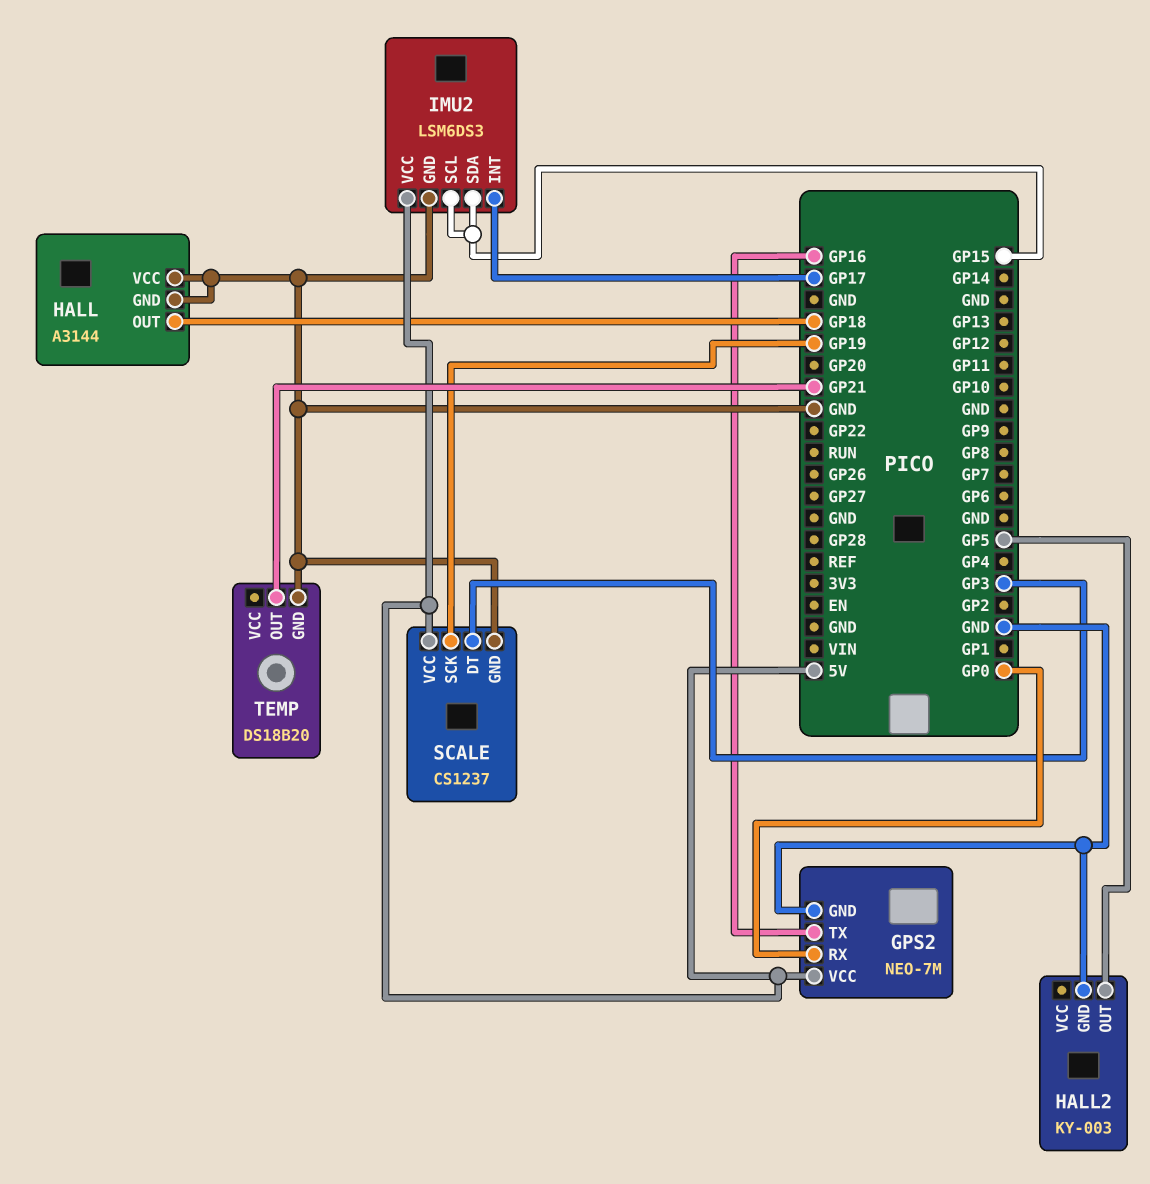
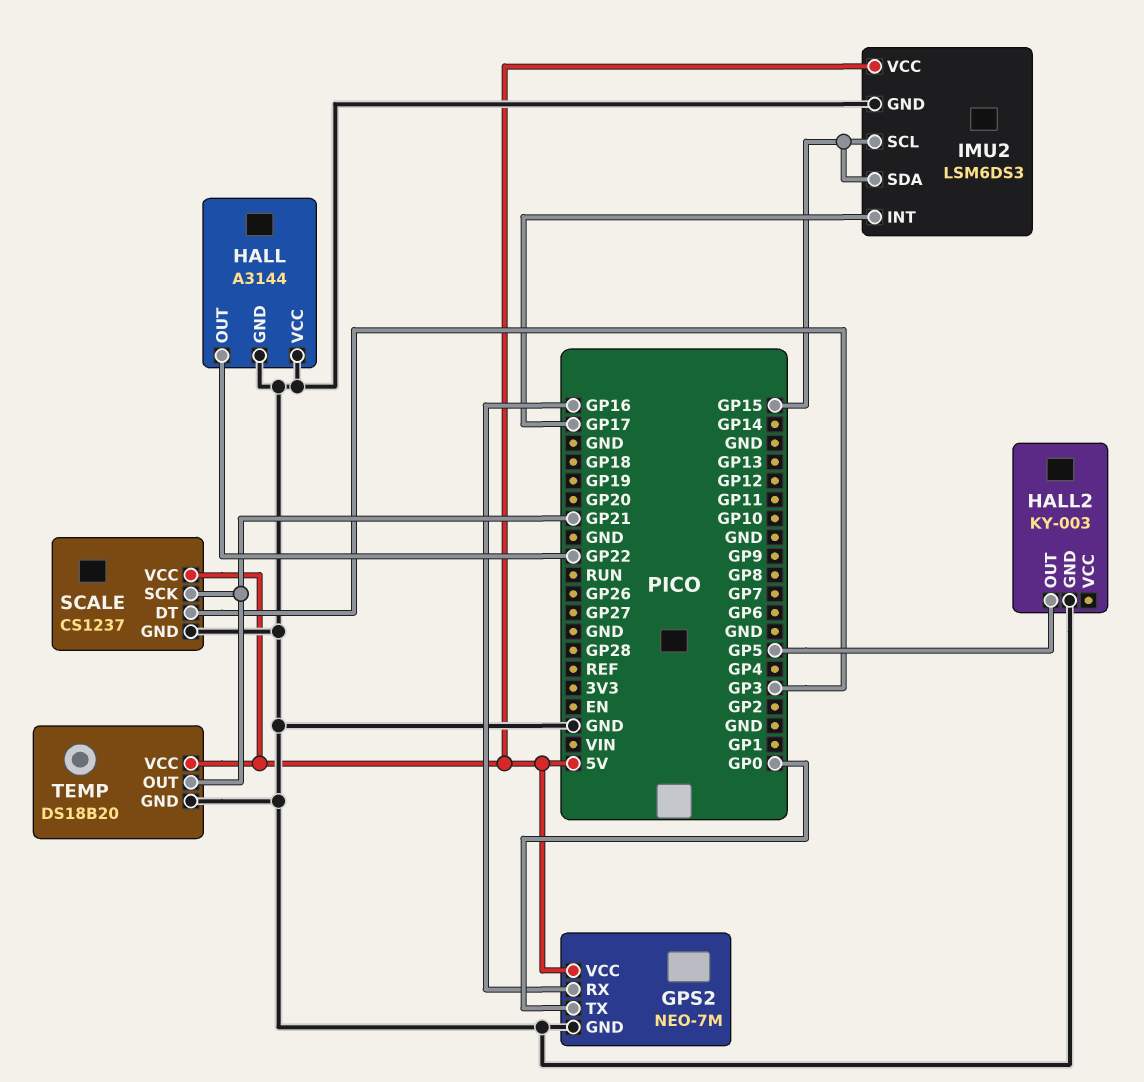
GPS2 pin RX: GP0 -> GP16
GPS2 pin TX: GP16 -> GP0
HALL pin OUT: GP18 -> GP22
SCALE pin SCK: GP19 -> GP21
TEMP pin VCC: none -> 5V

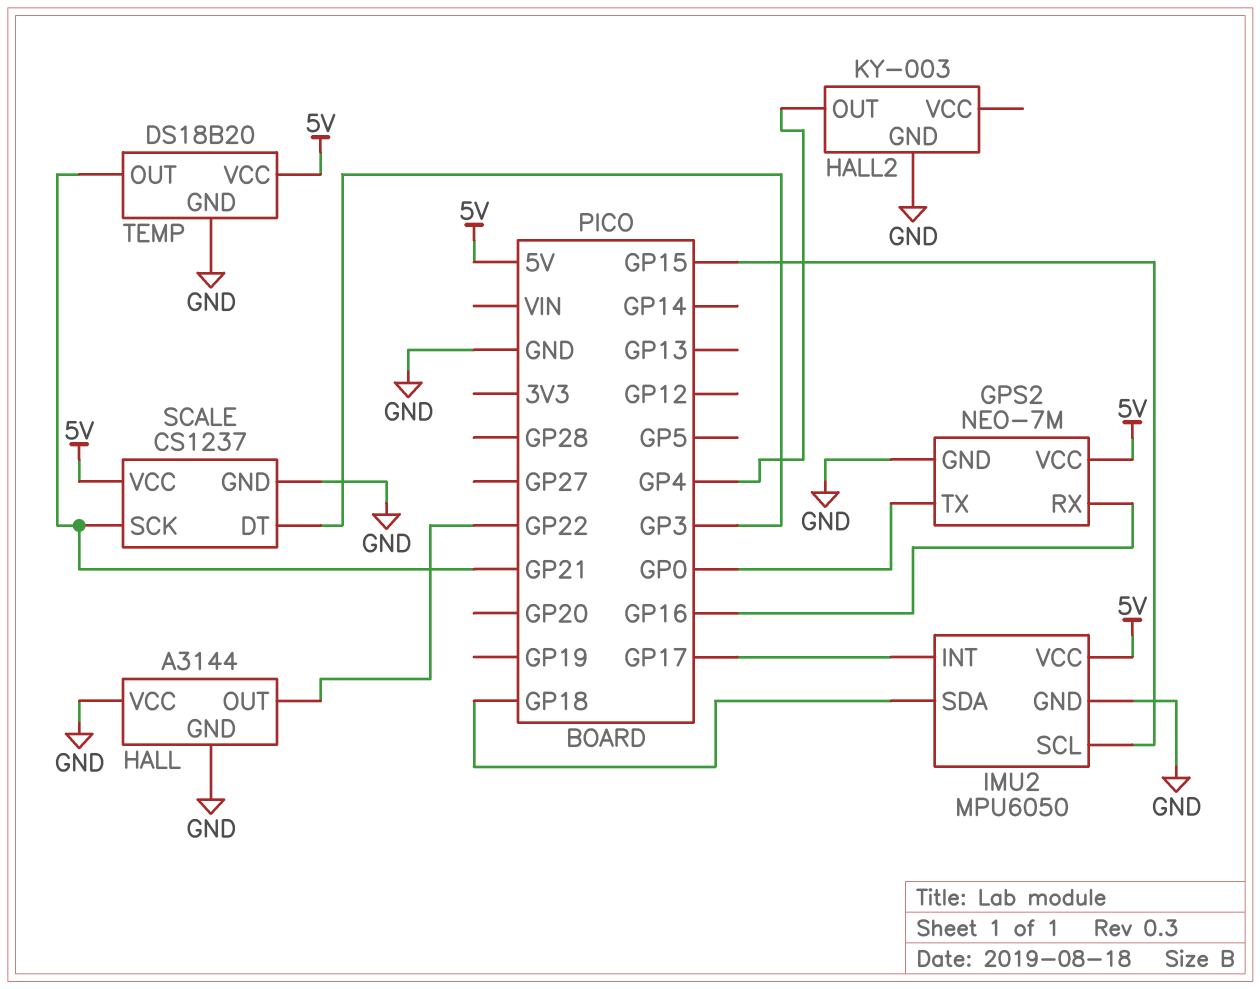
HALL2 pin OUT: GP5 -> GP4
IMU2: LSM6DS3 -> MPU6050
IMU2 pin SDA: GP15 -> GP18

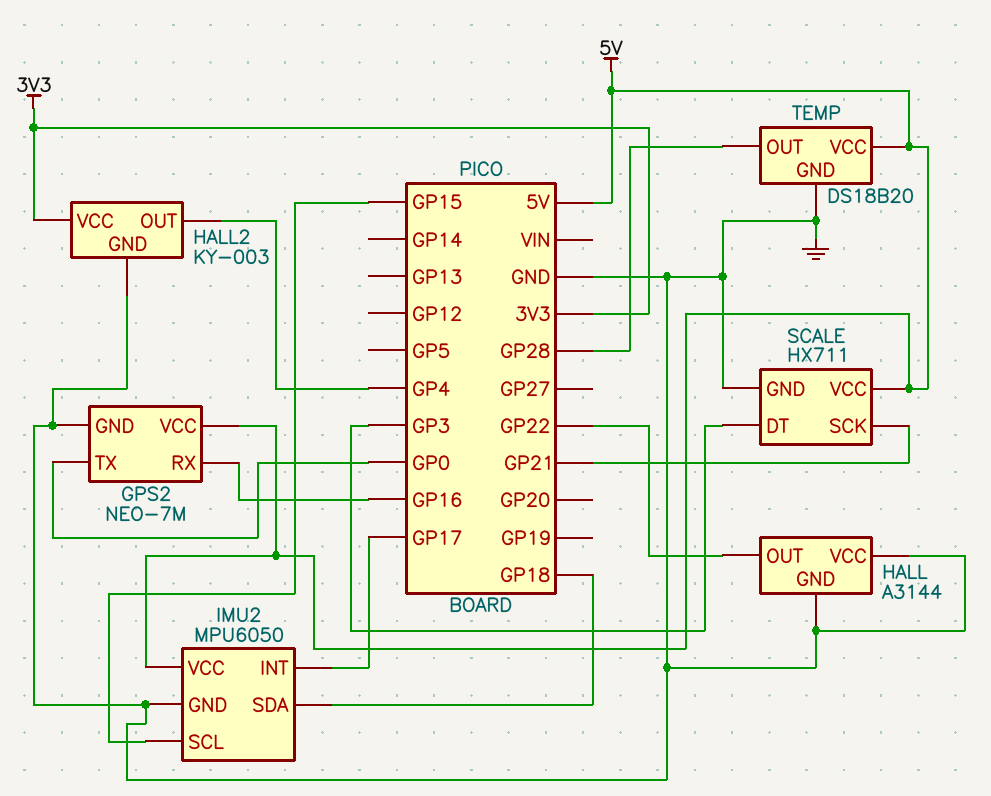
HALL2 pin VCC: none -> 3V3
SCALE: CS1237 -> HX711
TEMP pin OUT: GP21 -> GP28

